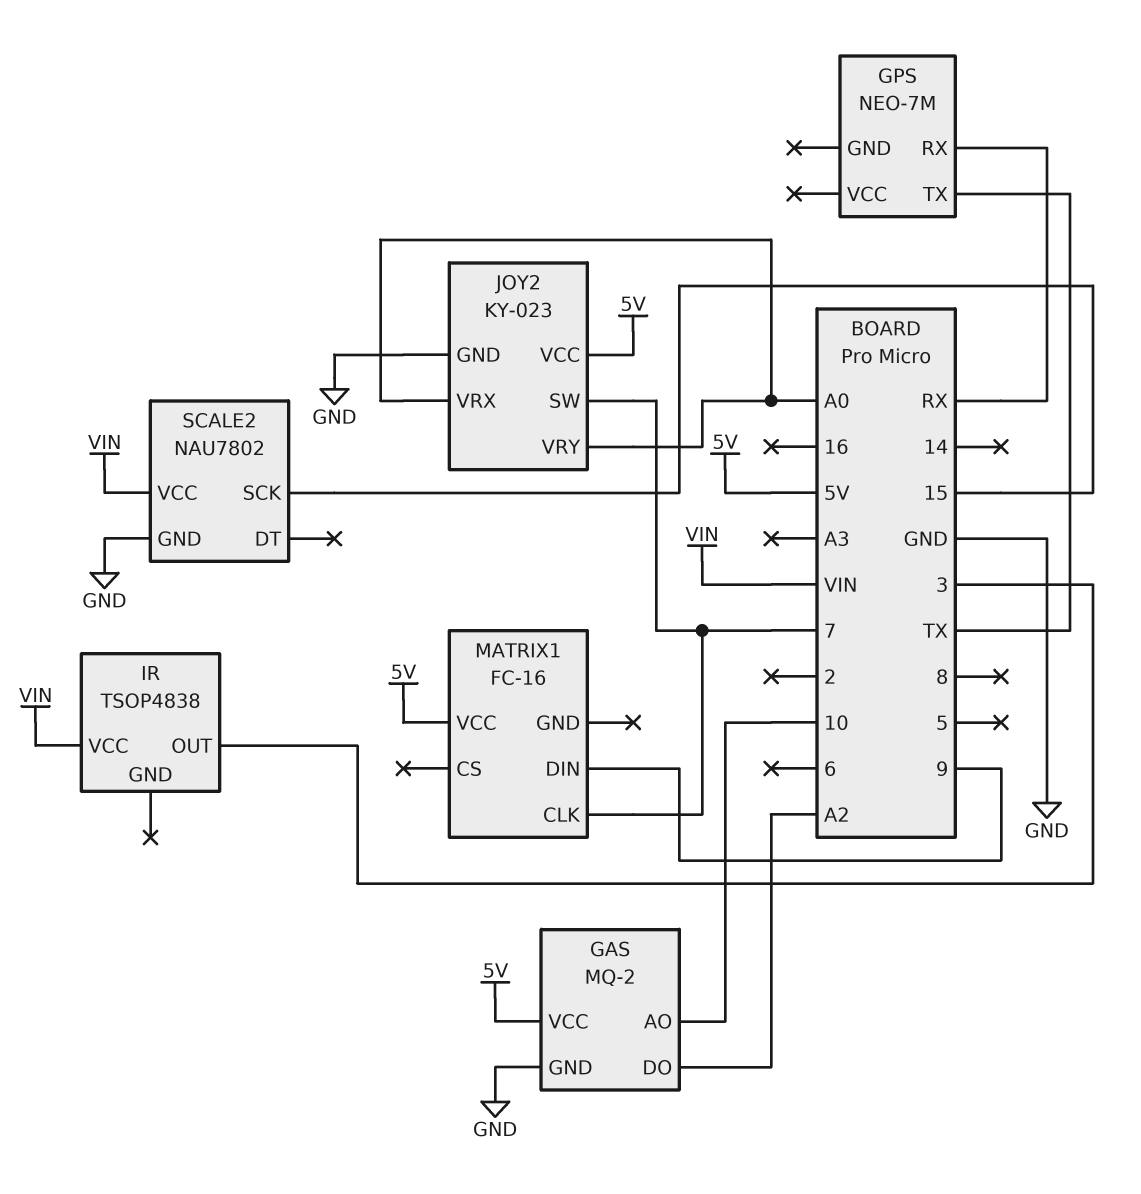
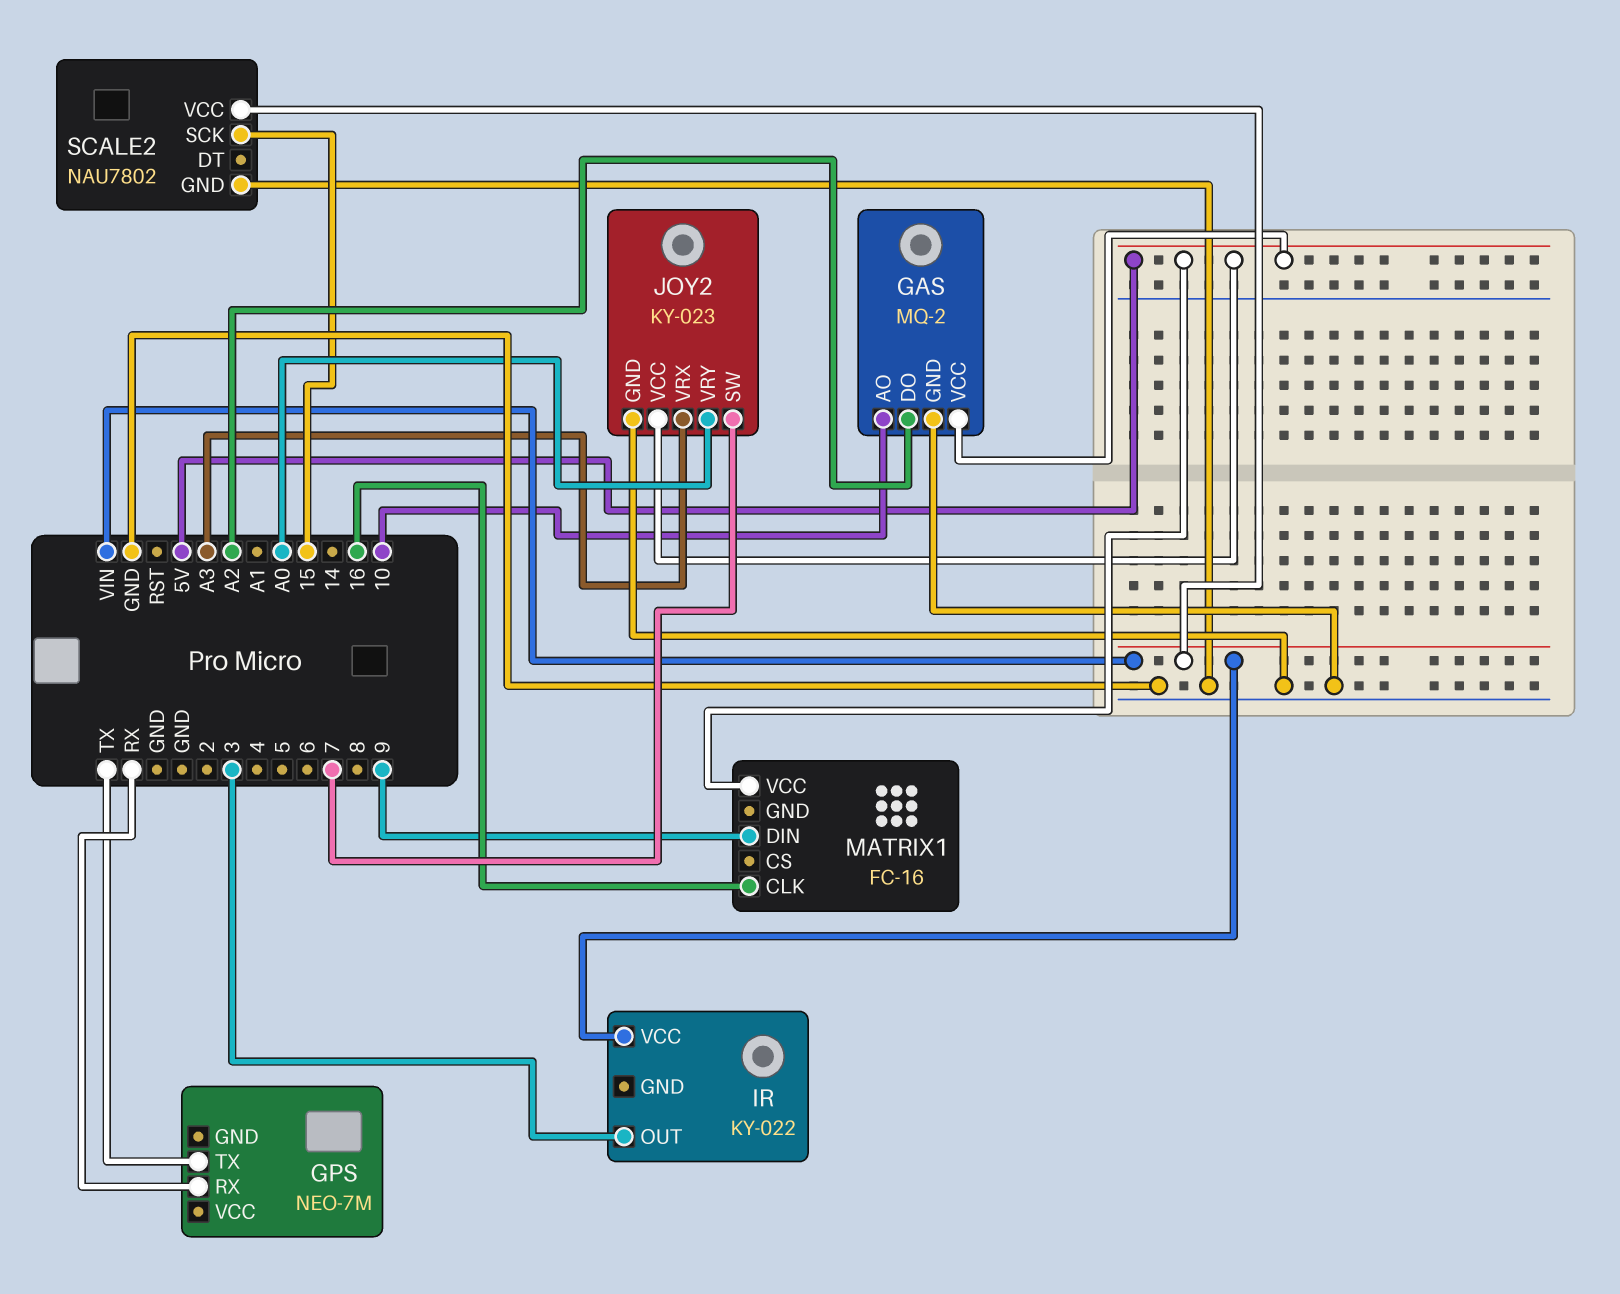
IR: TSOP4838 -> KY-022
JOY2 pin VRX: A0 -> A3
MATRIX1 pin CLK: 7 -> 16

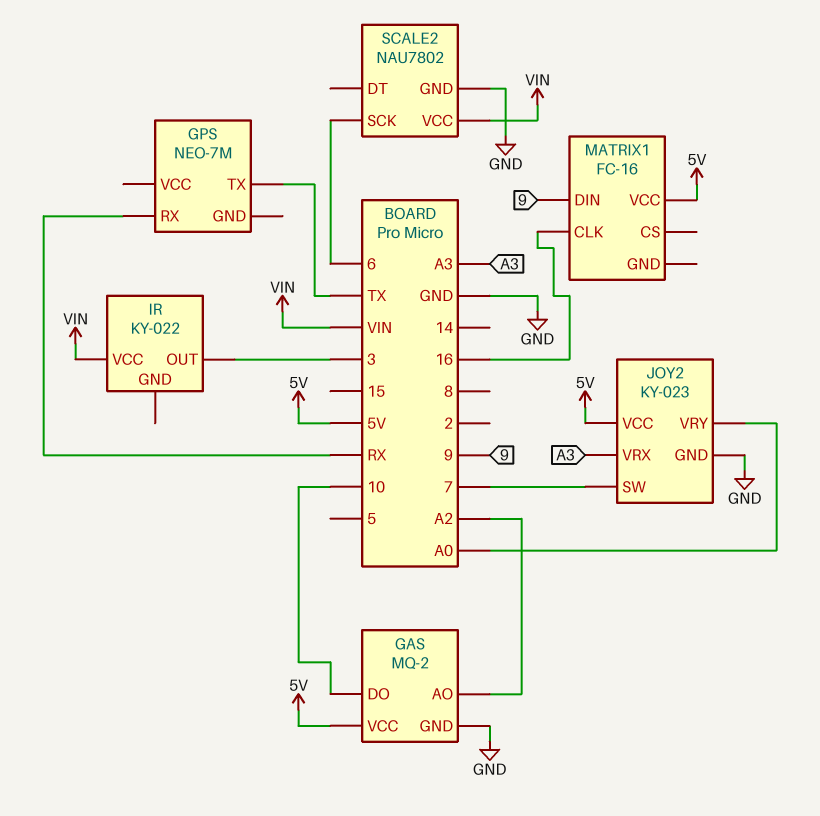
GAS pin AO: 10 -> A2
GAS pin DO: A2 -> 10
SCALE2 pin SCK: 15 -> 6

